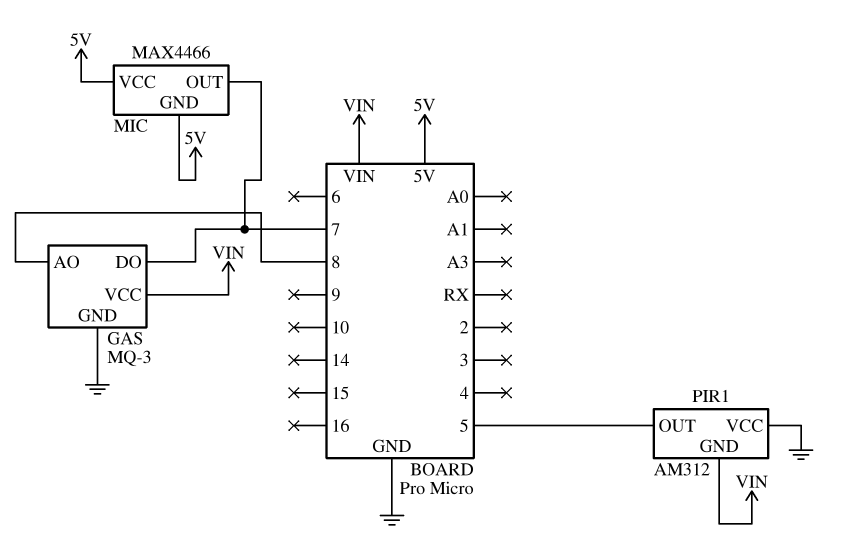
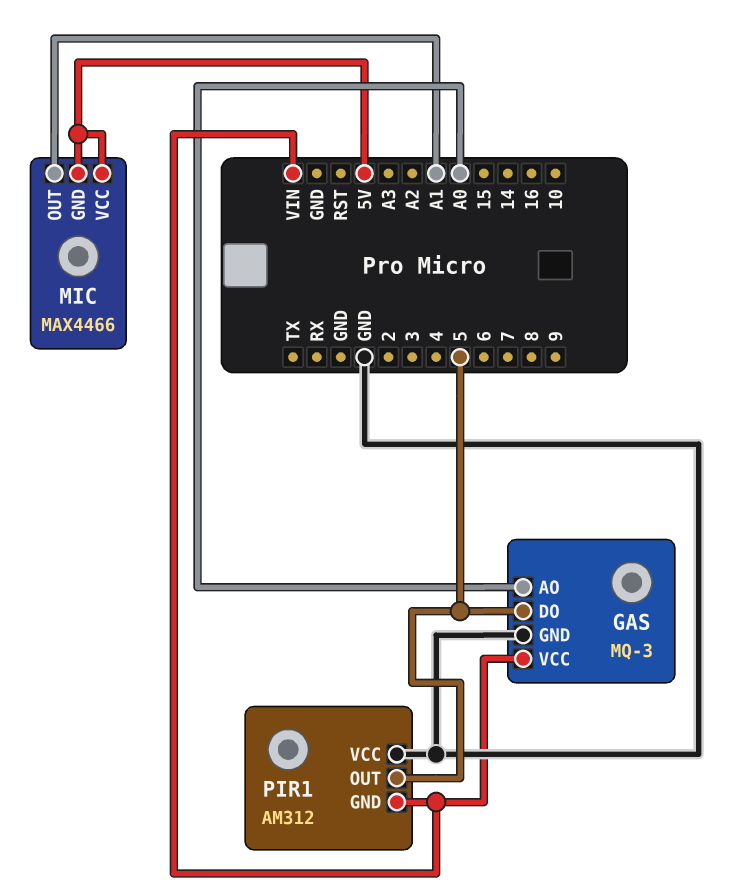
GAS pin AO: 8 -> A0
GAS pin DO: 7 -> 5
MIC pin OUT: 7 -> A1

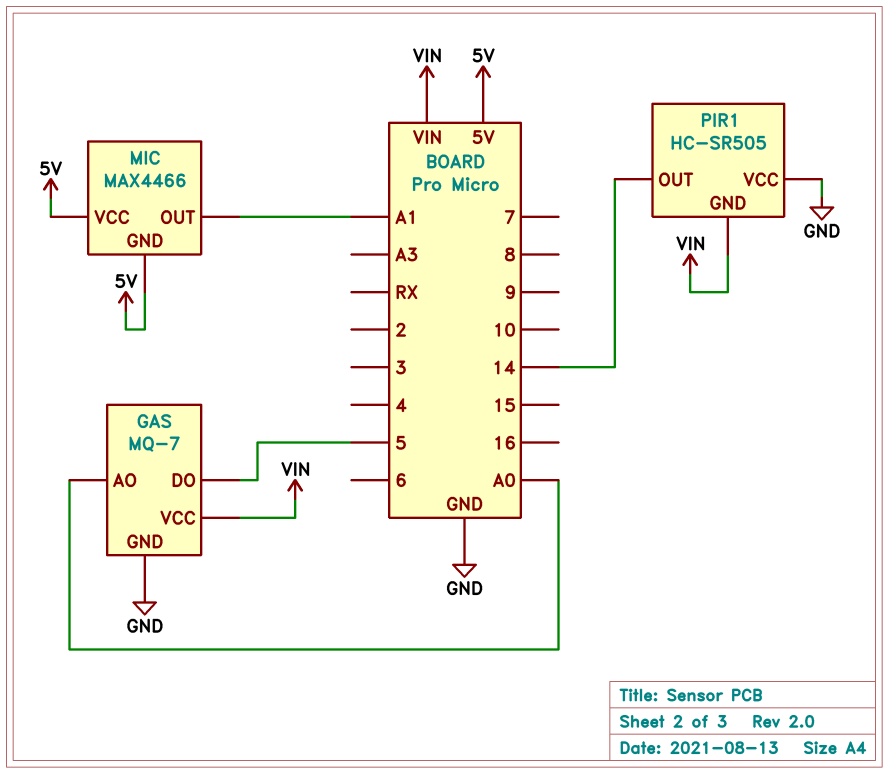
GAS: MQ-3 -> MQ-7
PIR1: AM312 -> HC-SR505
PIR1 pin OUT: 5 -> 14

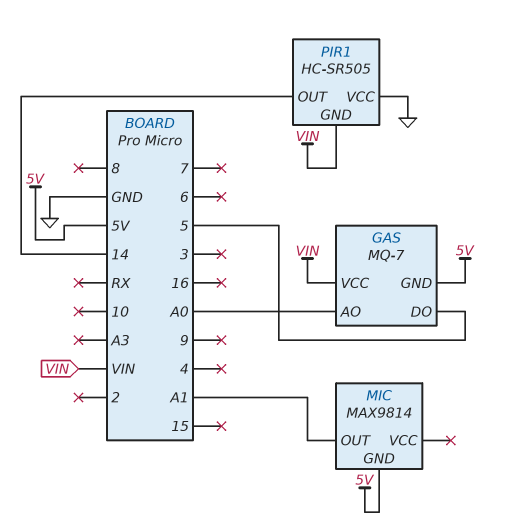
GAS pin GND: GND -> 5V
MIC: MAX4466 -> MAX9814
MIC pin VCC: 5V -> none

